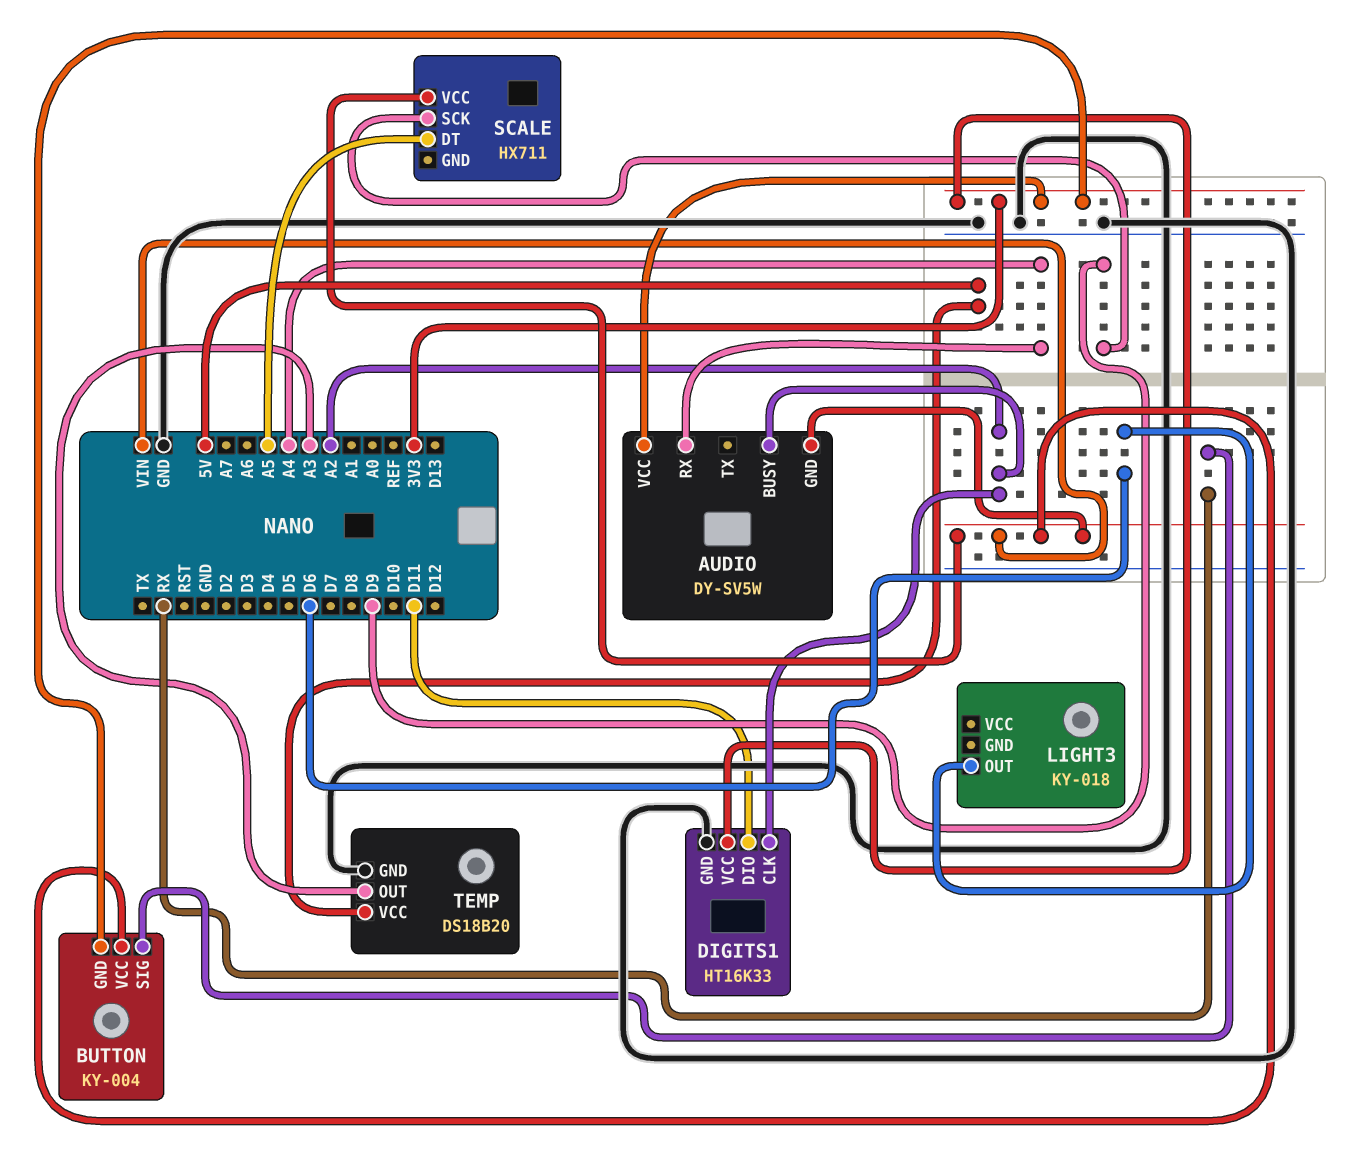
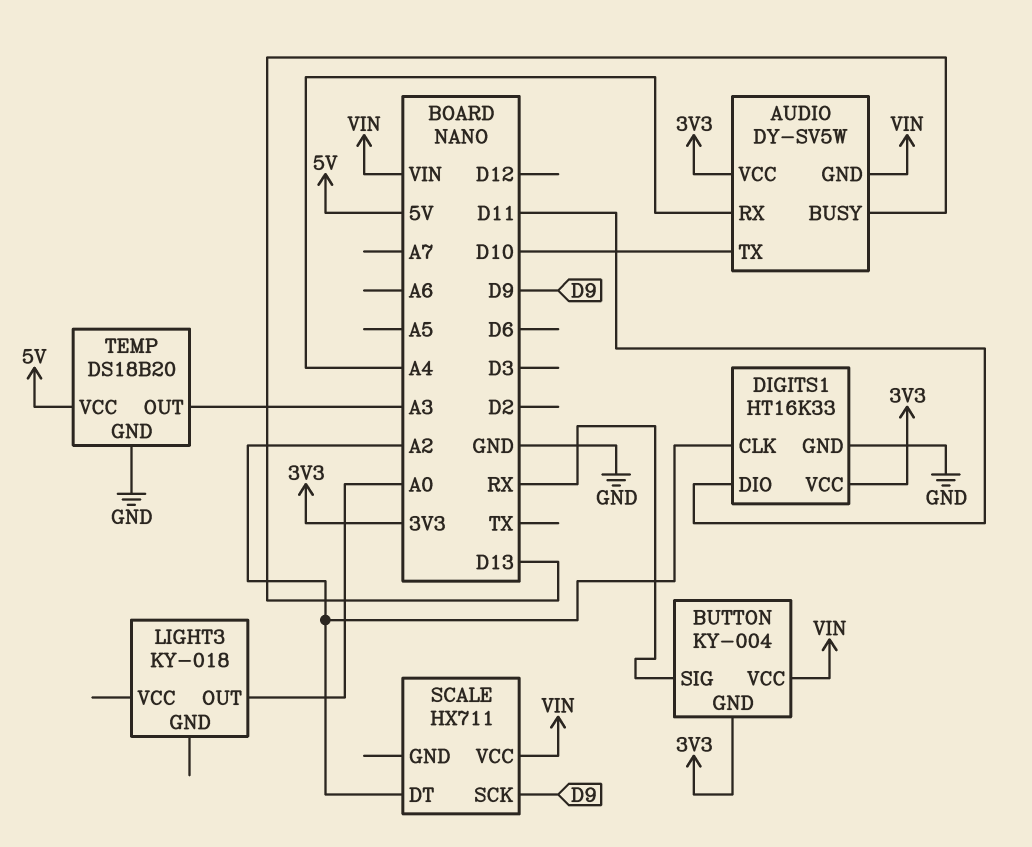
AUDIO pin BUSY: A2 -> D13
AUDIO pin TX: none -> D10
LIGHT3 pin OUT: D6 -> A0
SCALE pin DT: A5 -> A2

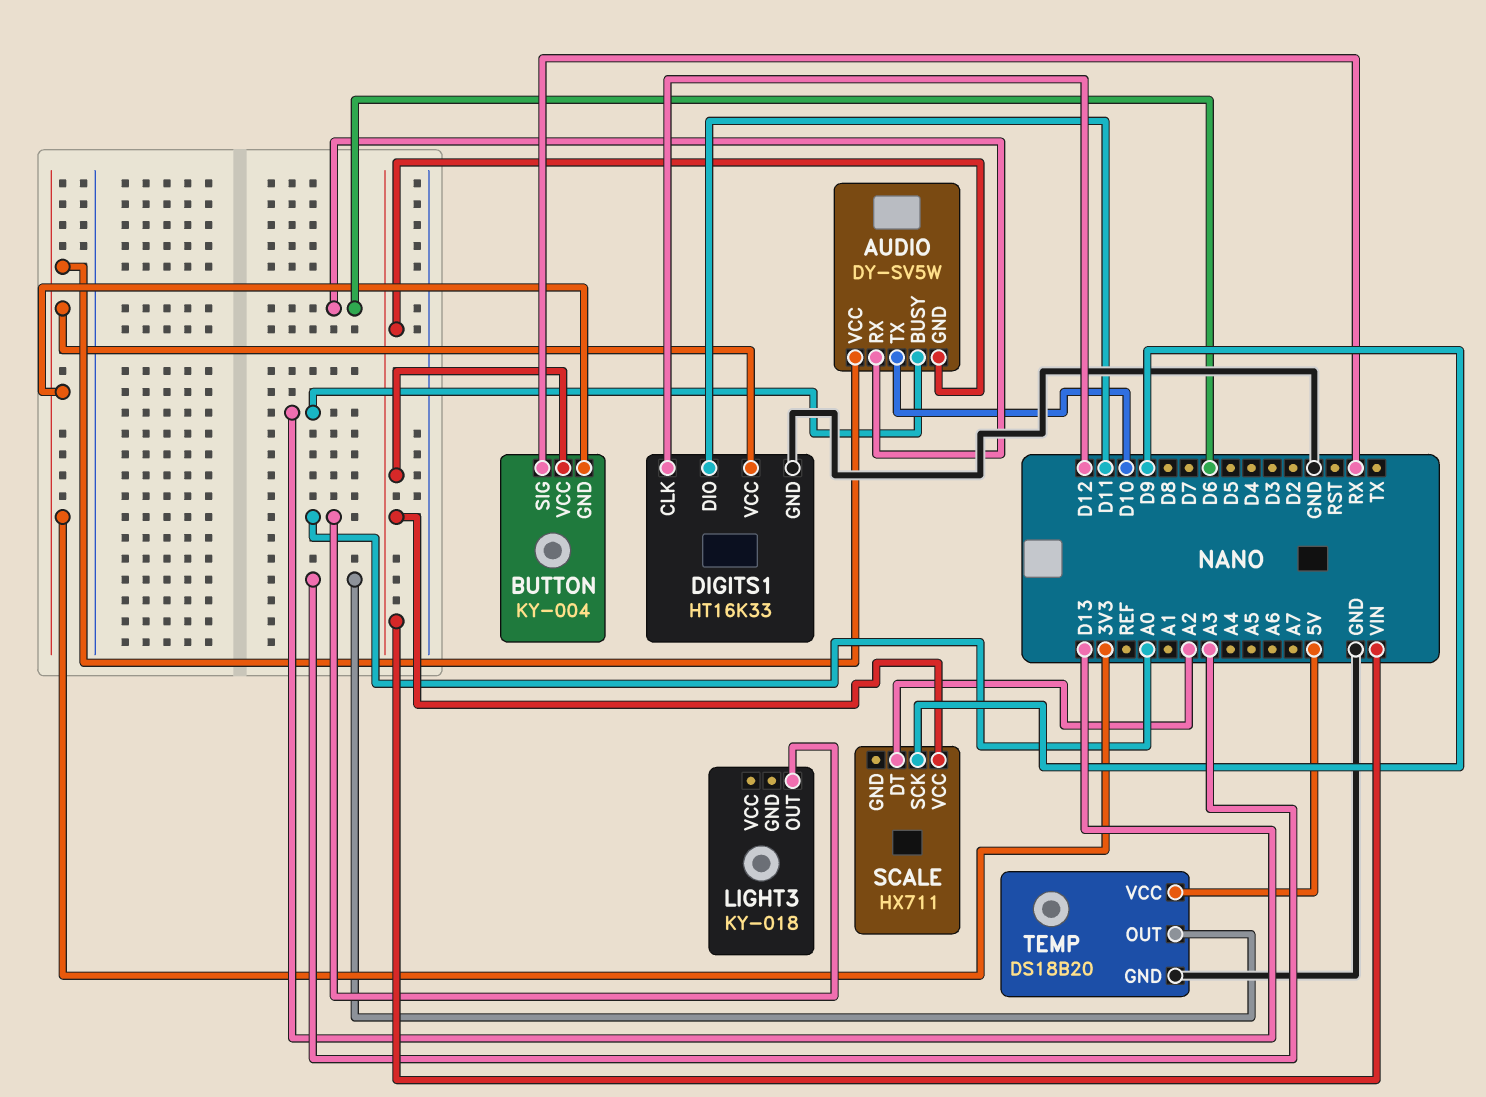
AUDIO pin RX: A4 -> D6
DIGITS1 pin CLK: A2 -> D12

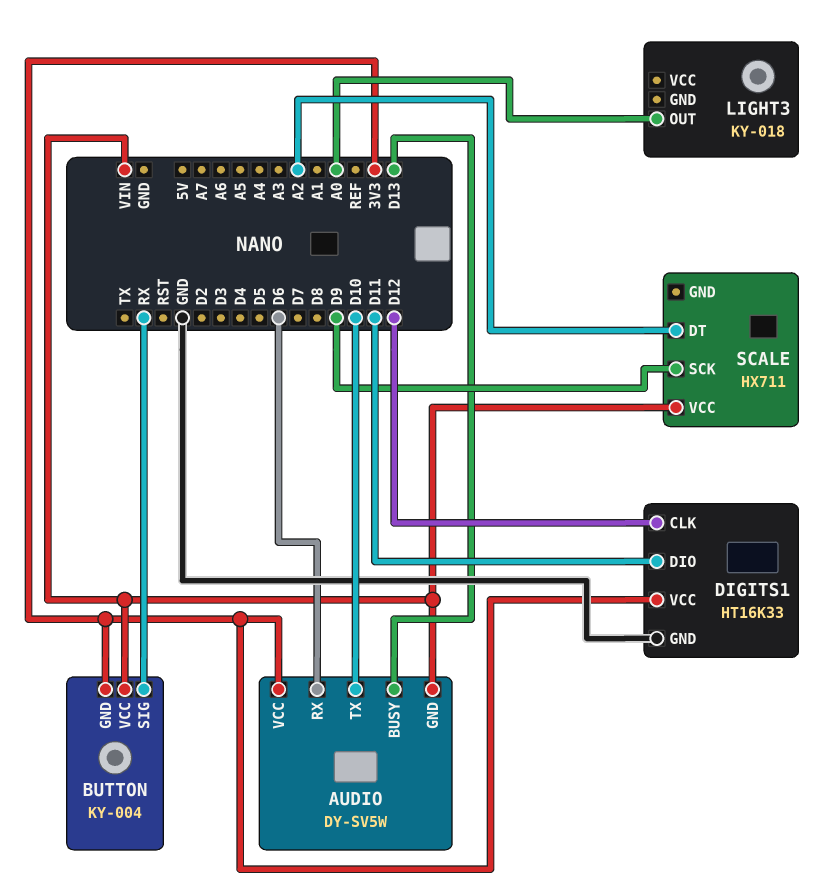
TEMP: DS18B20 -> none
TEMP pin GND: GND -> none
TEMP pin OUT: A3 -> none
TEMP pin VCC: 5V -> none

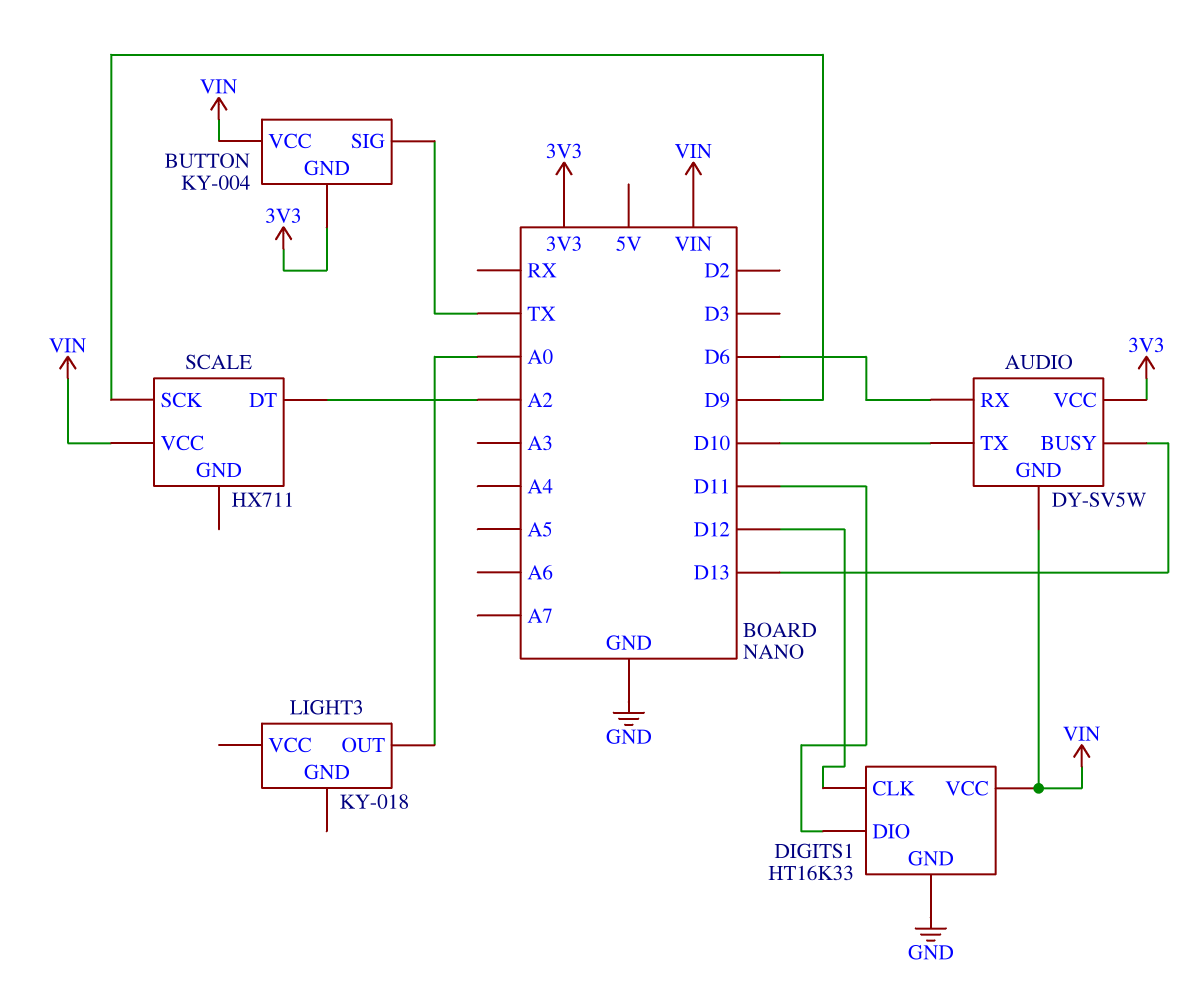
BUTTON pin SIG: RX -> TX
DIGITS1 pin VCC: 3V3 -> VIN

